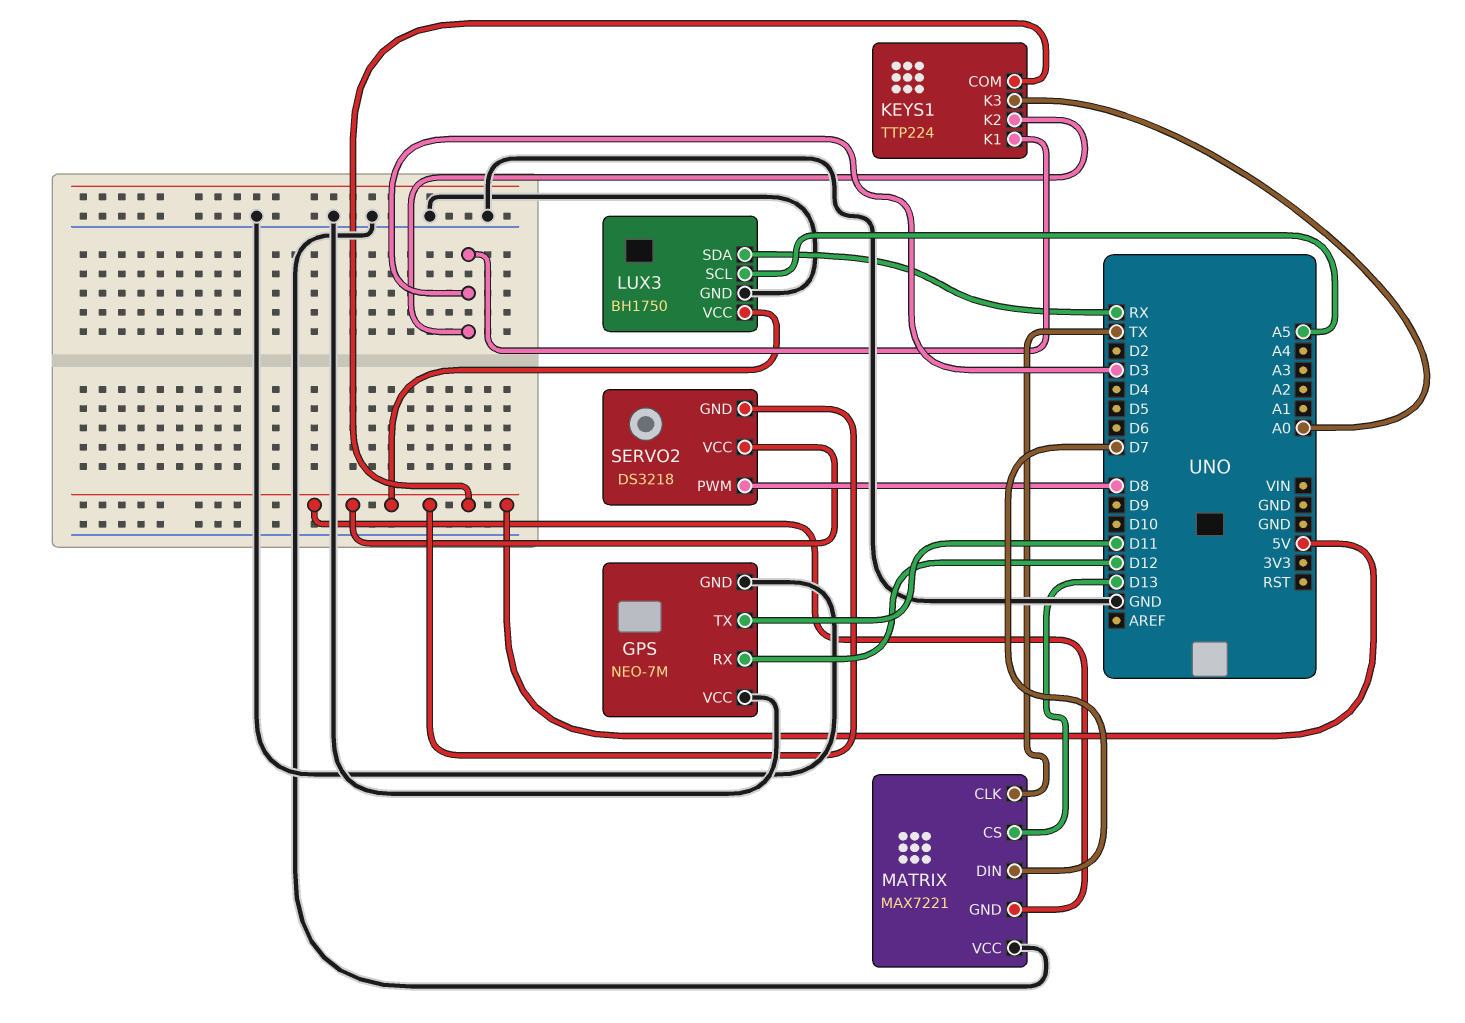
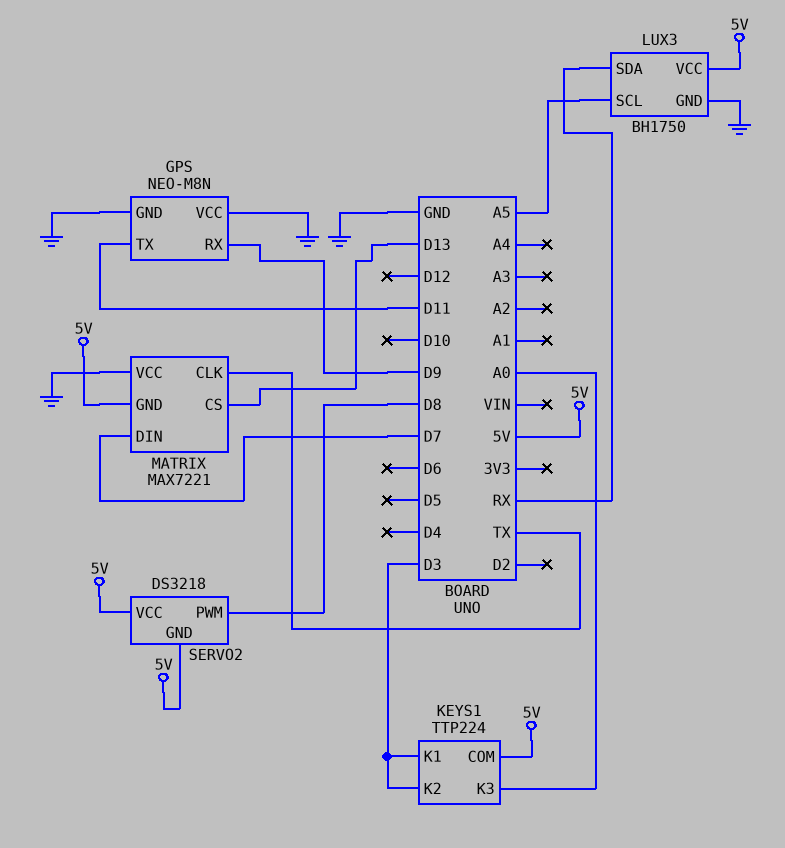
GPS: NEO-7M -> NEO-M8N
GPS pin RX: D12 -> D9

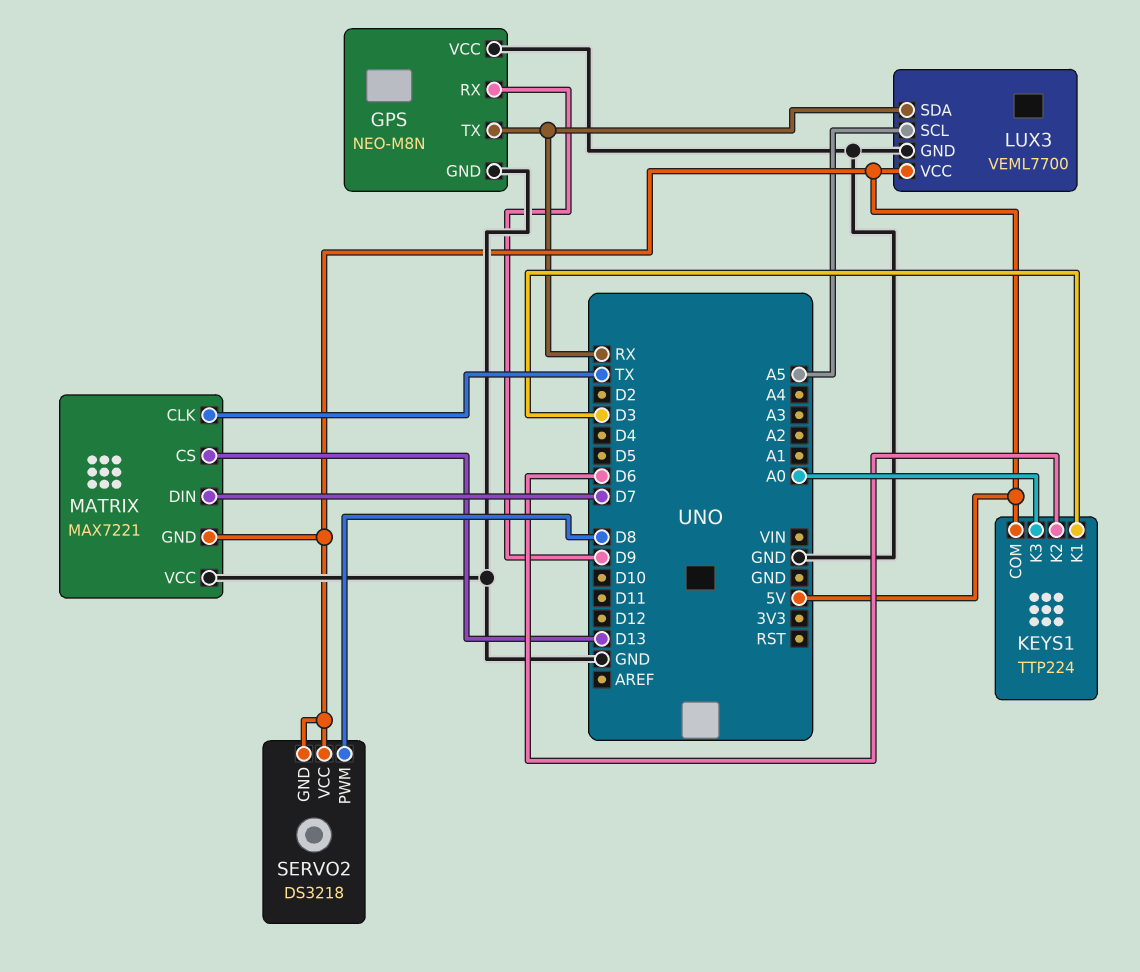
GPS pin TX: D11 -> RX
KEYS1 pin K2: D3 -> D6
LUX3: BH1750 -> VEML7700

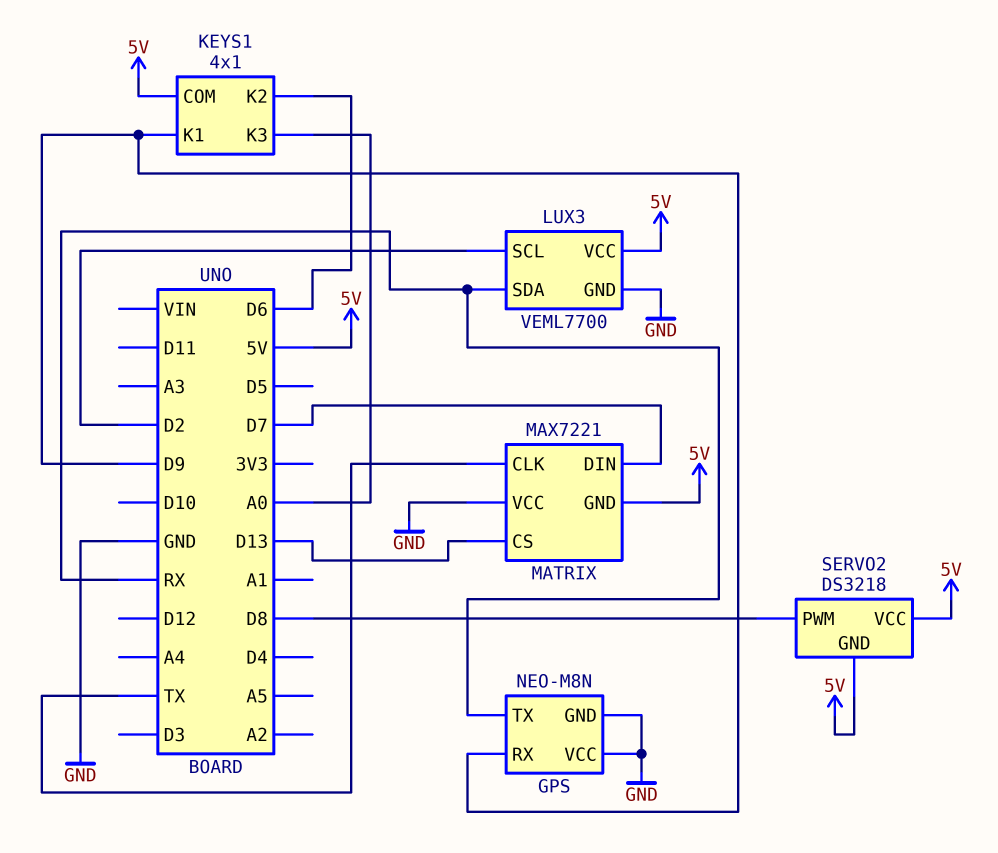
KEYS1: TTP224 -> 4x1
KEYS1 pin K1: D3 -> D9
LUX3 pin SCL: A5 -> D2

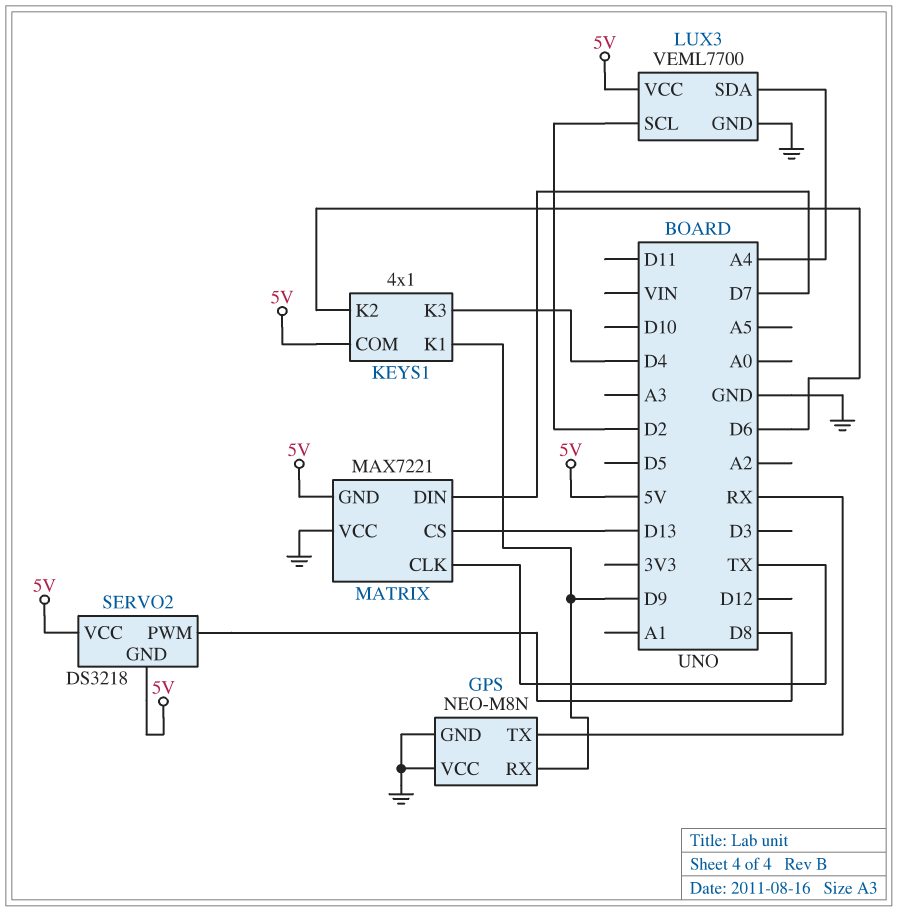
KEYS1 pin K3: A0 -> D4
LUX3 pin SDA: RX -> A4

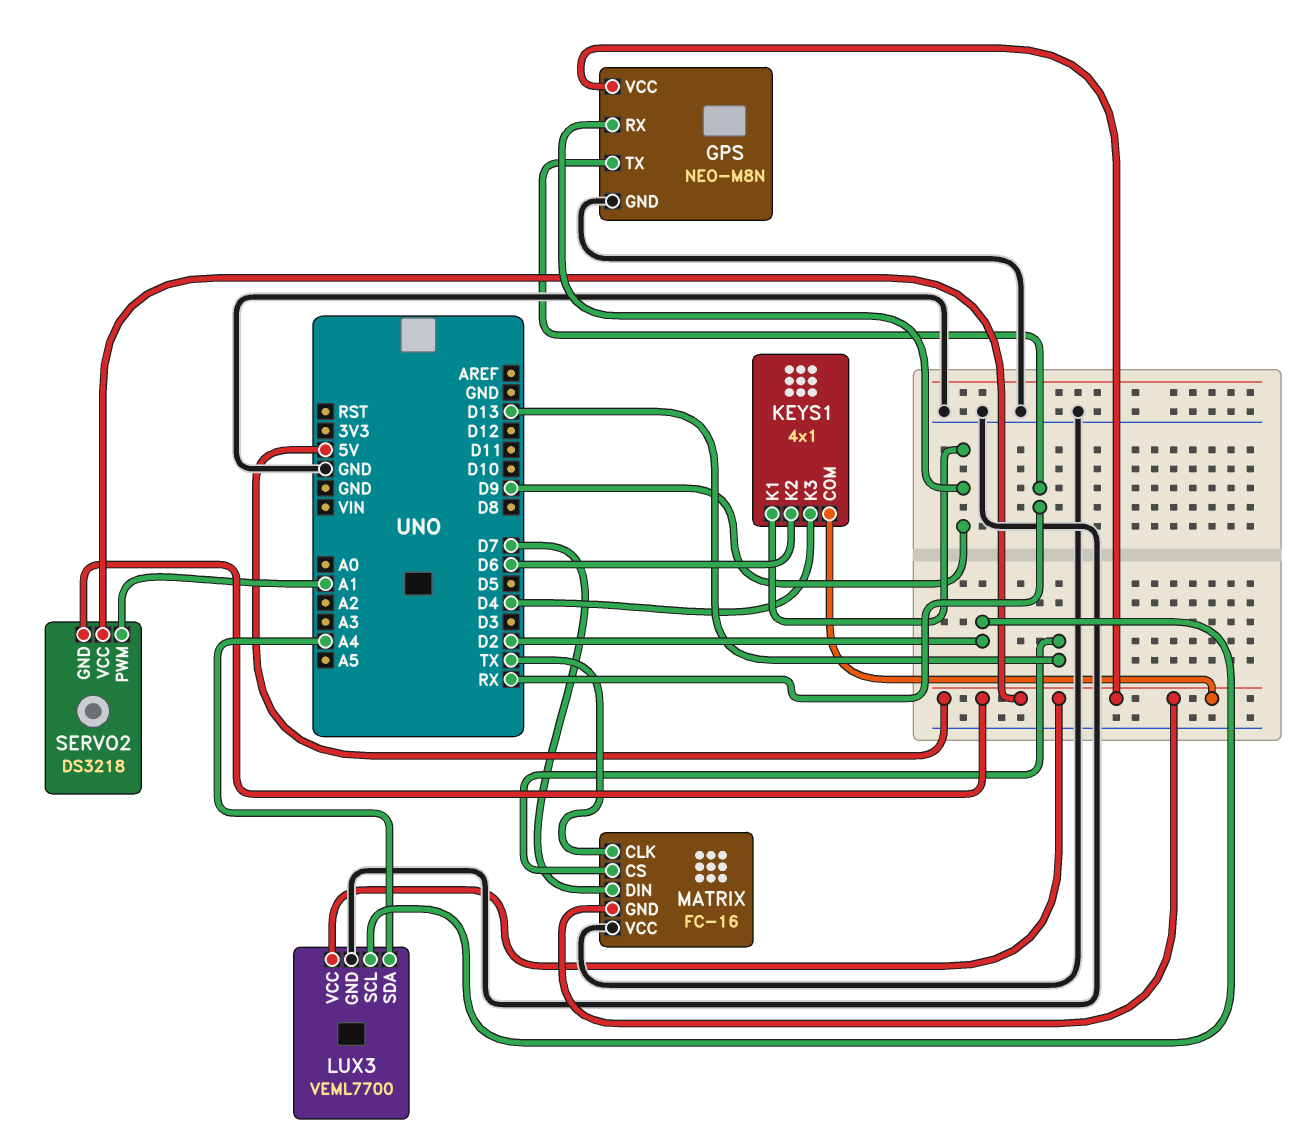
GPS pin VCC: GND -> 5V
MATRIX: MAX7221 -> FC-16
SERVO2 pin PWM: D8 -> A1

